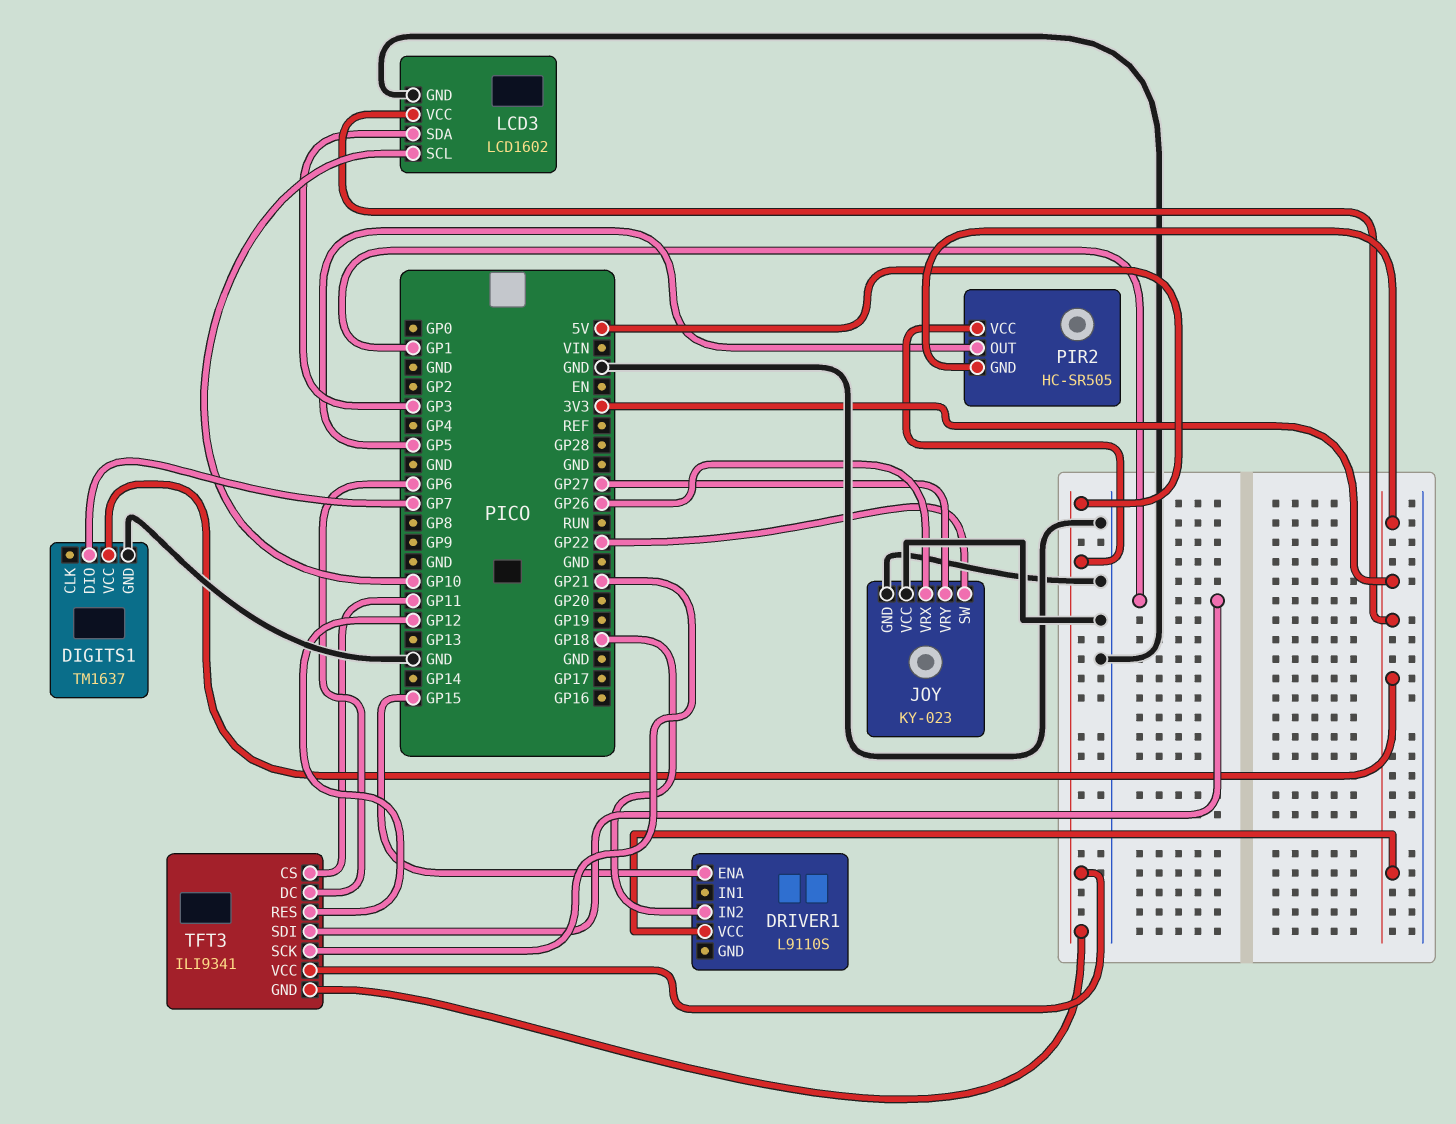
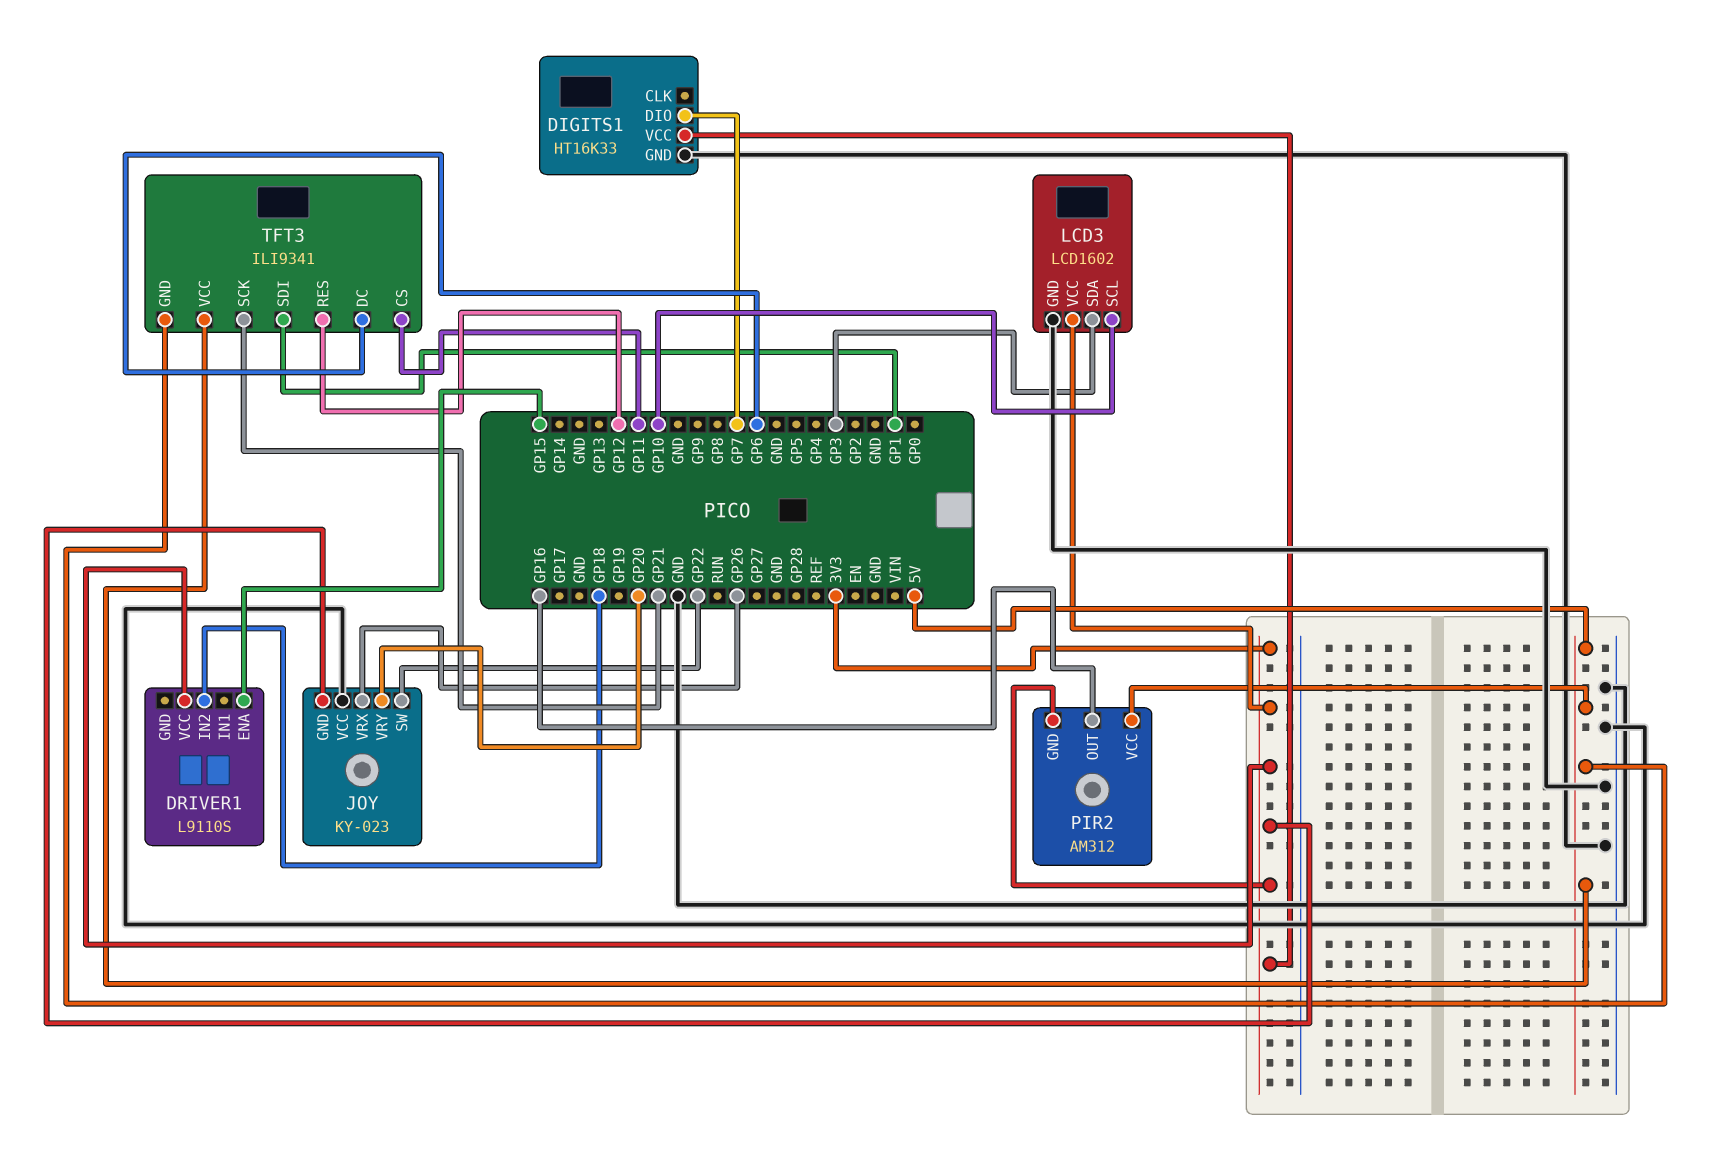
DIGITS1: TM1637 -> HT16K33
JOY pin GND: GND -> 3V3
JOY pin VRY: GP27 -> GP20
PIR2: HC-SR505 -> AM312
PIR2 pin OUT: GP5 -> GP16

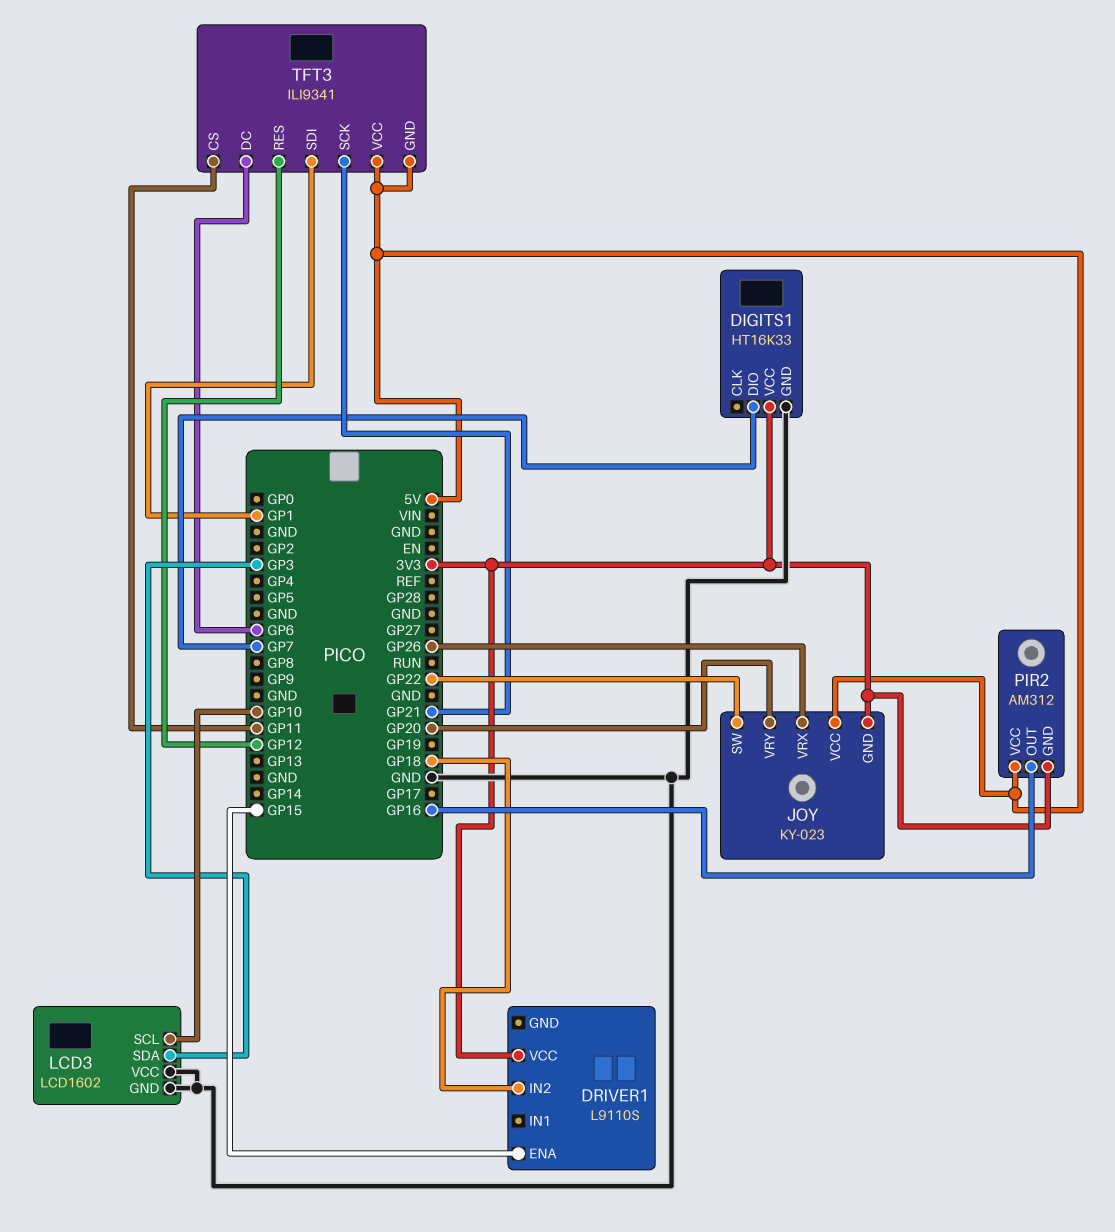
JOY pin VCC: GND -> 5V
LCD3 pin VCC: 3V3 -> GND

